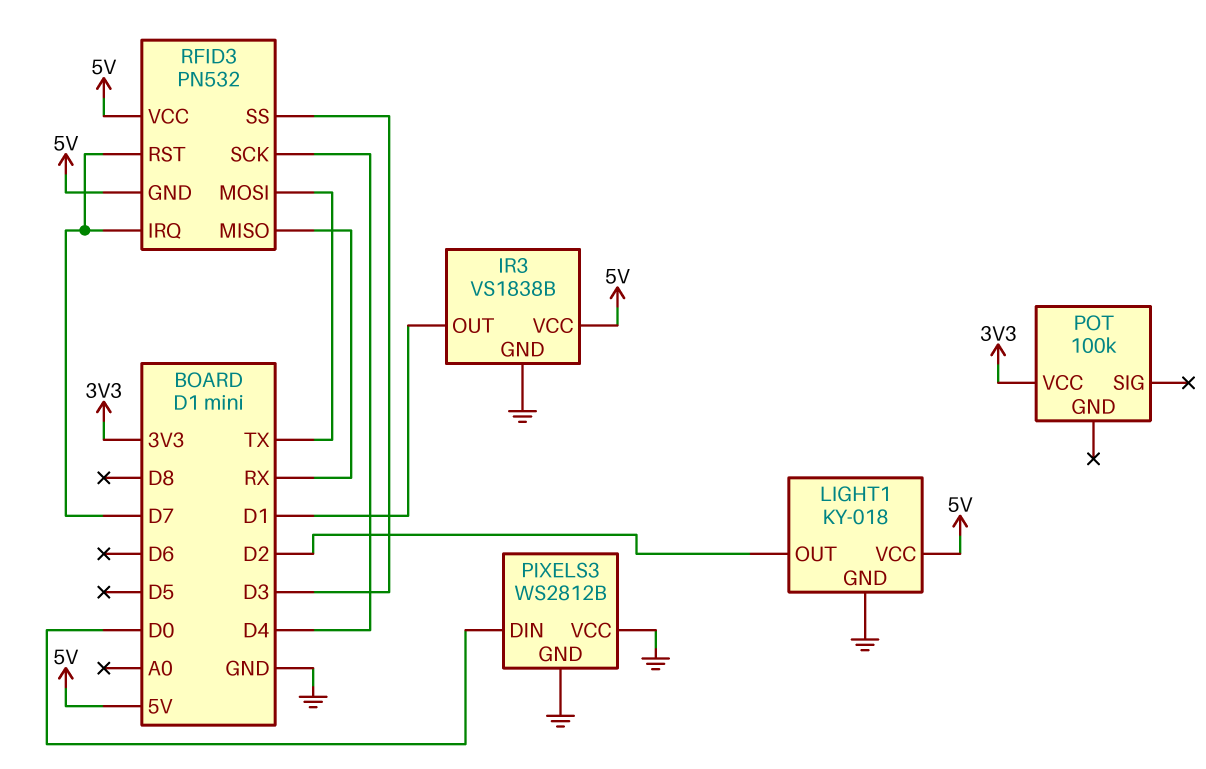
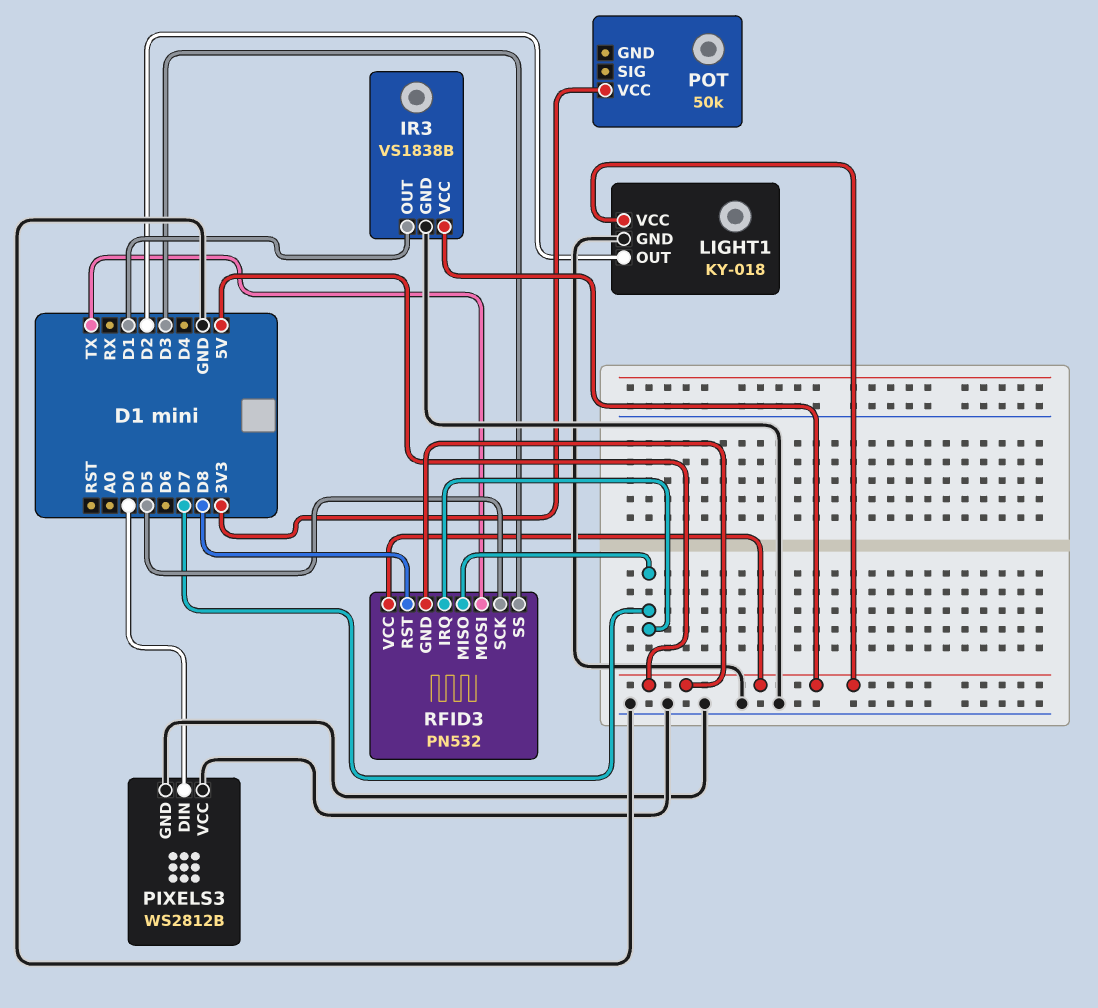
POT: 100k -> 50k
RFID3 pin MISO: RX -> D7
RFID3 pin RST: D7 -> D8
RFID3 pin SCK: D4 -> D5

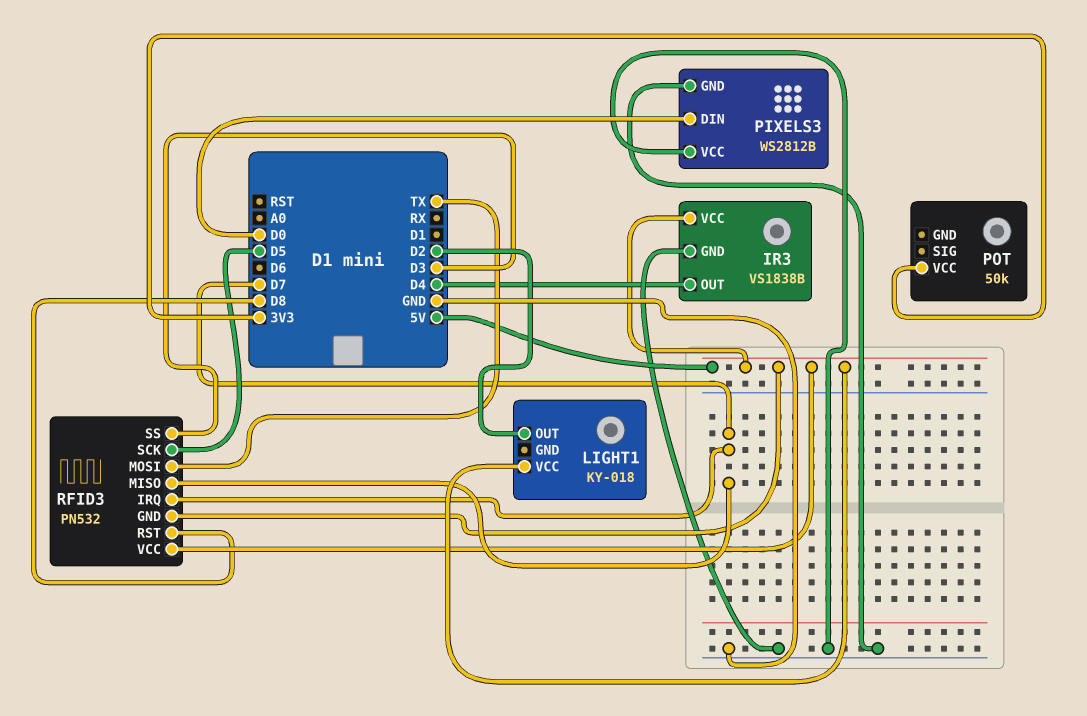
IR3 pin OUT: D1 -> D4
LIGHT1 pin GND: GND -> none

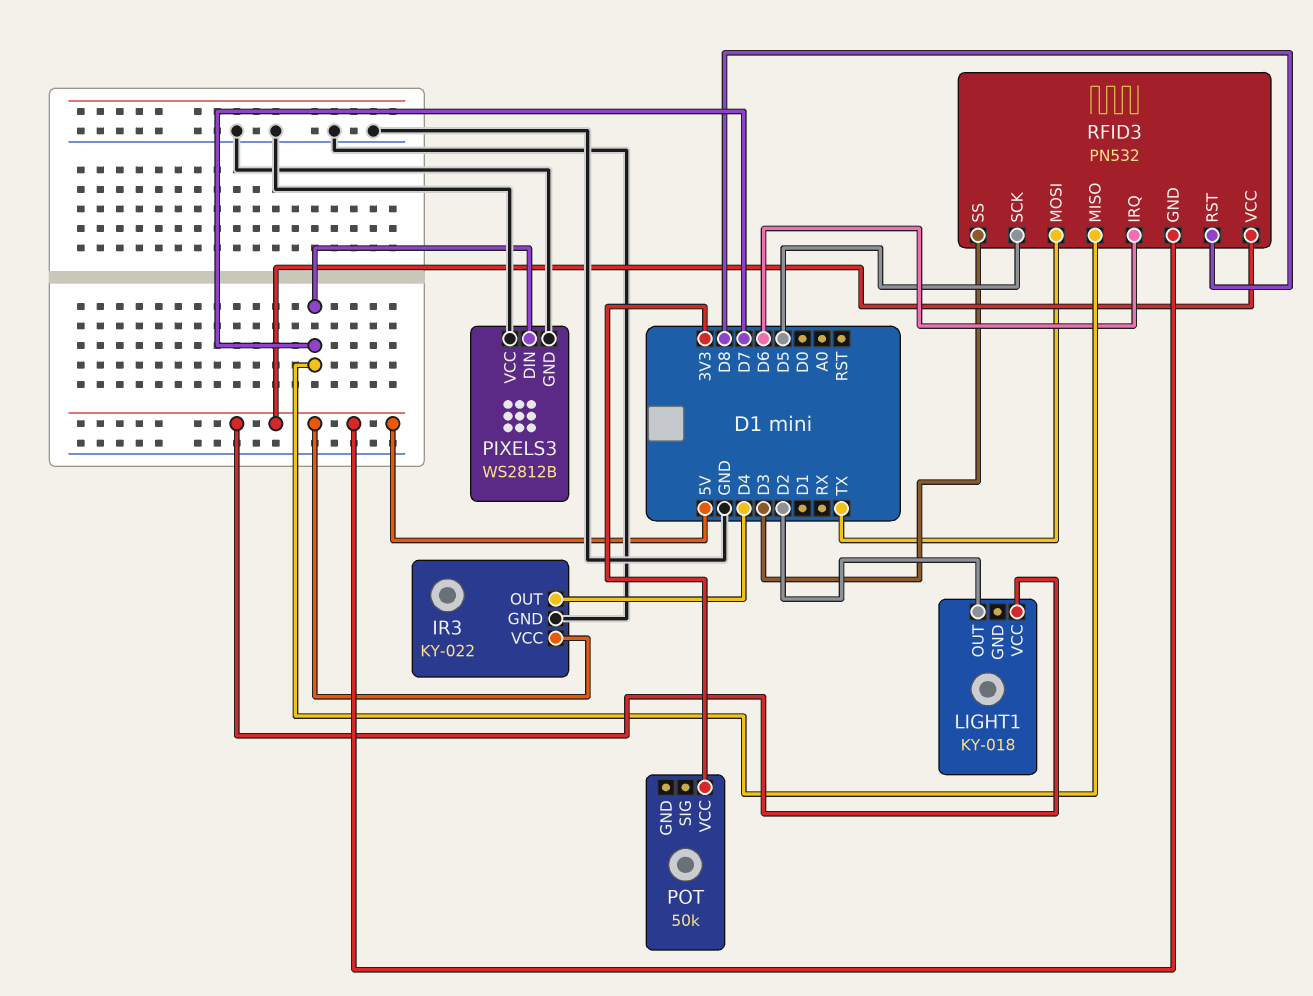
IR3: VS1838B -> KY-022
PIXELS3 pin DIN: D0 -> D7
RFID3 pin IRQ: D7 -> D6

